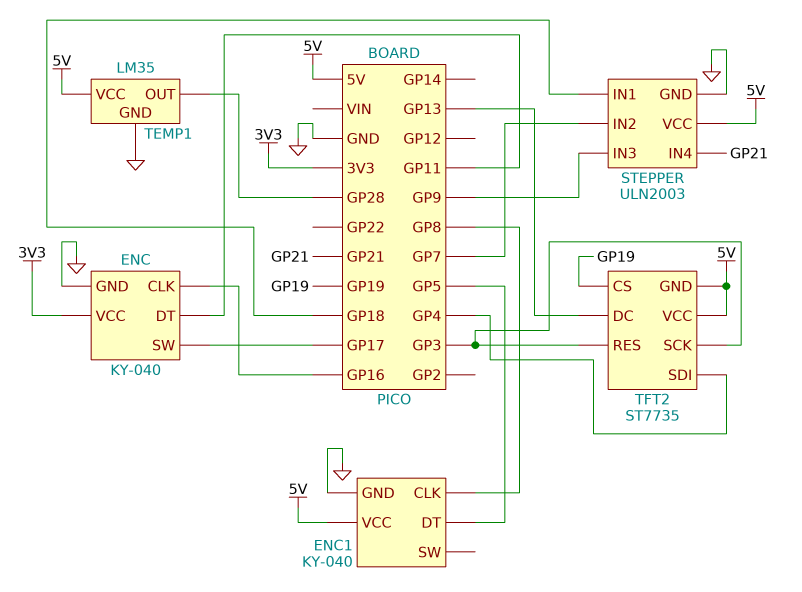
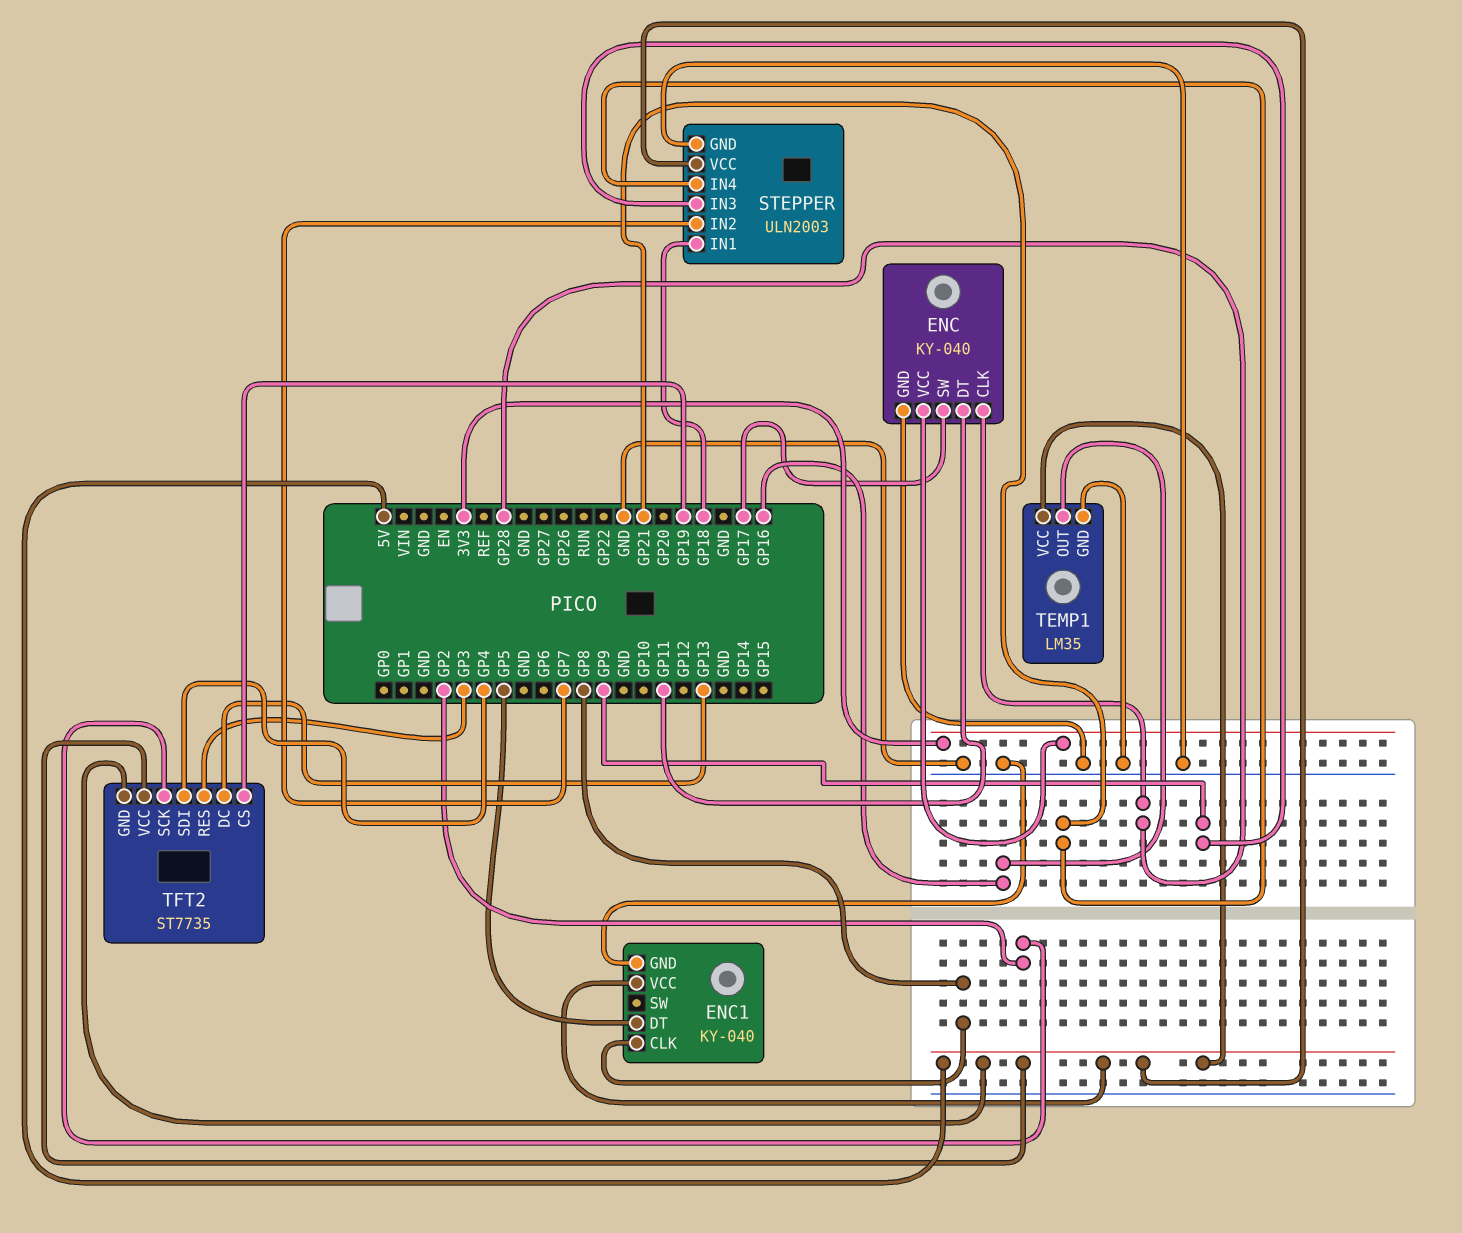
ENC pin CLK: GP16 -> GP28
TEMP1 pin OUT: GP28 -> GP16
TFT2 pin SCK: GP3 -> GP2

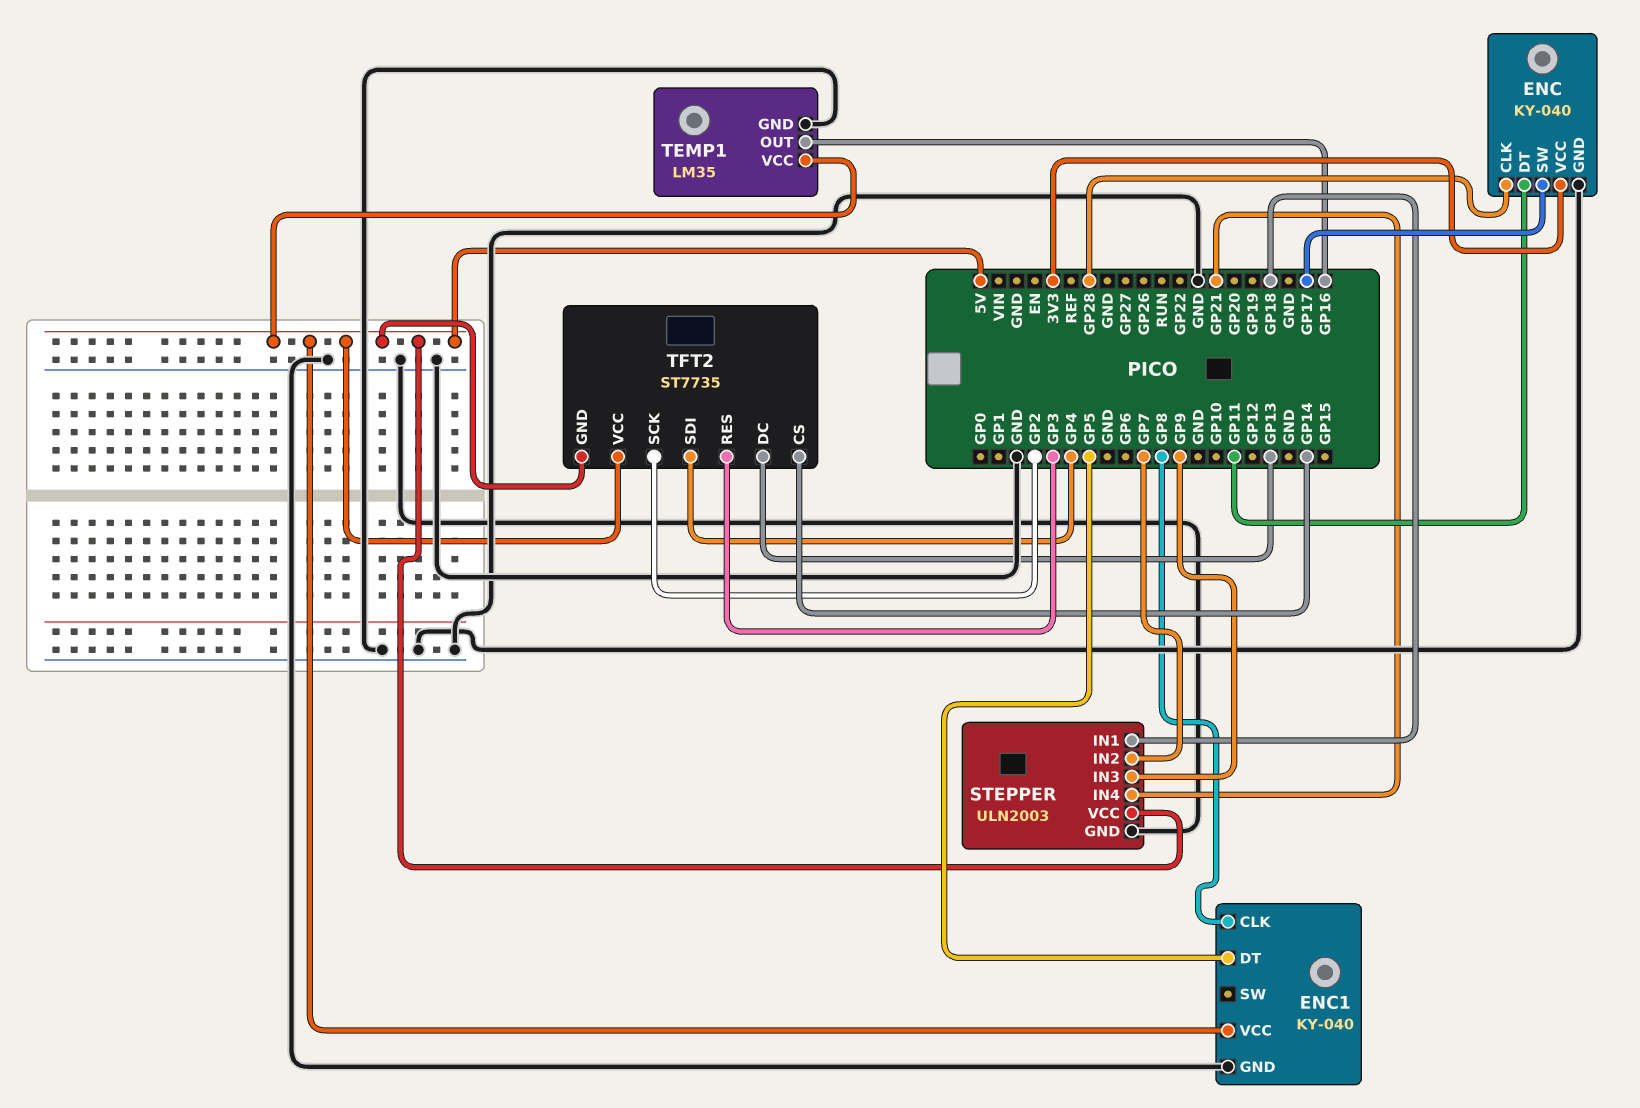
TFT2 pin CS: GP19 -> GP14

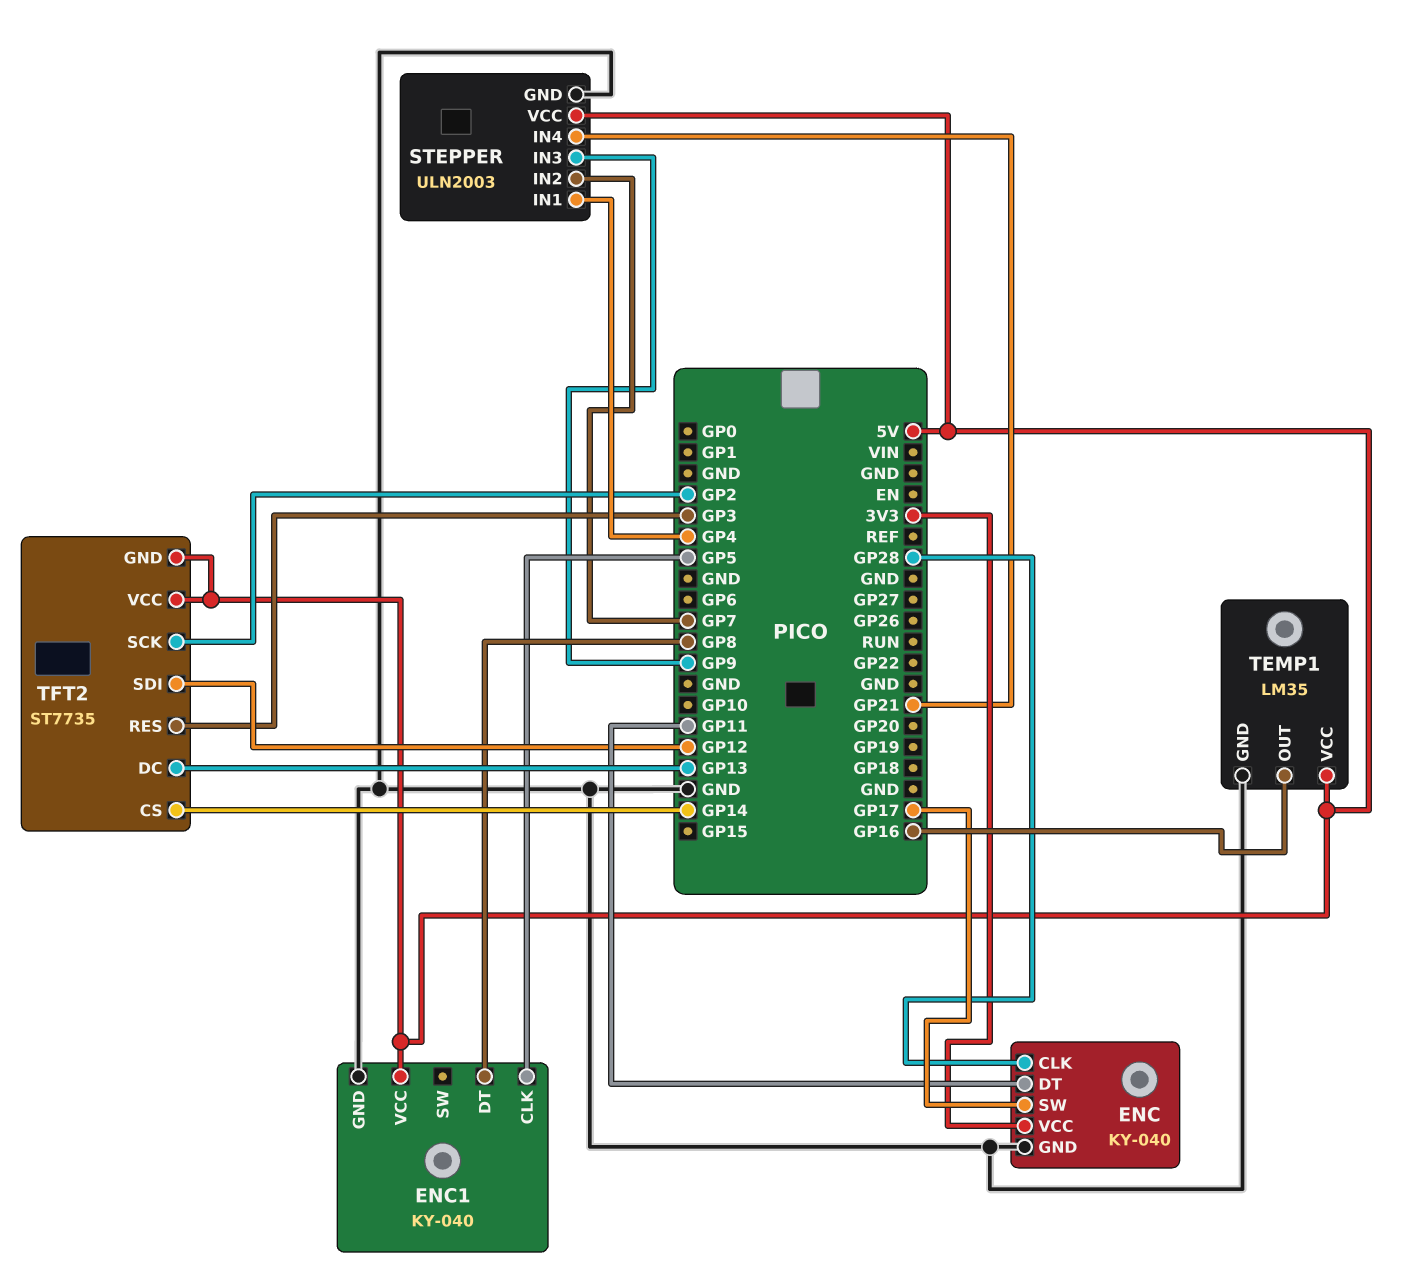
ENC1 pin CLK: GP8 -> GP5
ENC1 pin DT: GP5 -> GP8
STEPPER pin IN1: GP18 -> GP4
TFT2 pin SDI: GP4 -> GP12

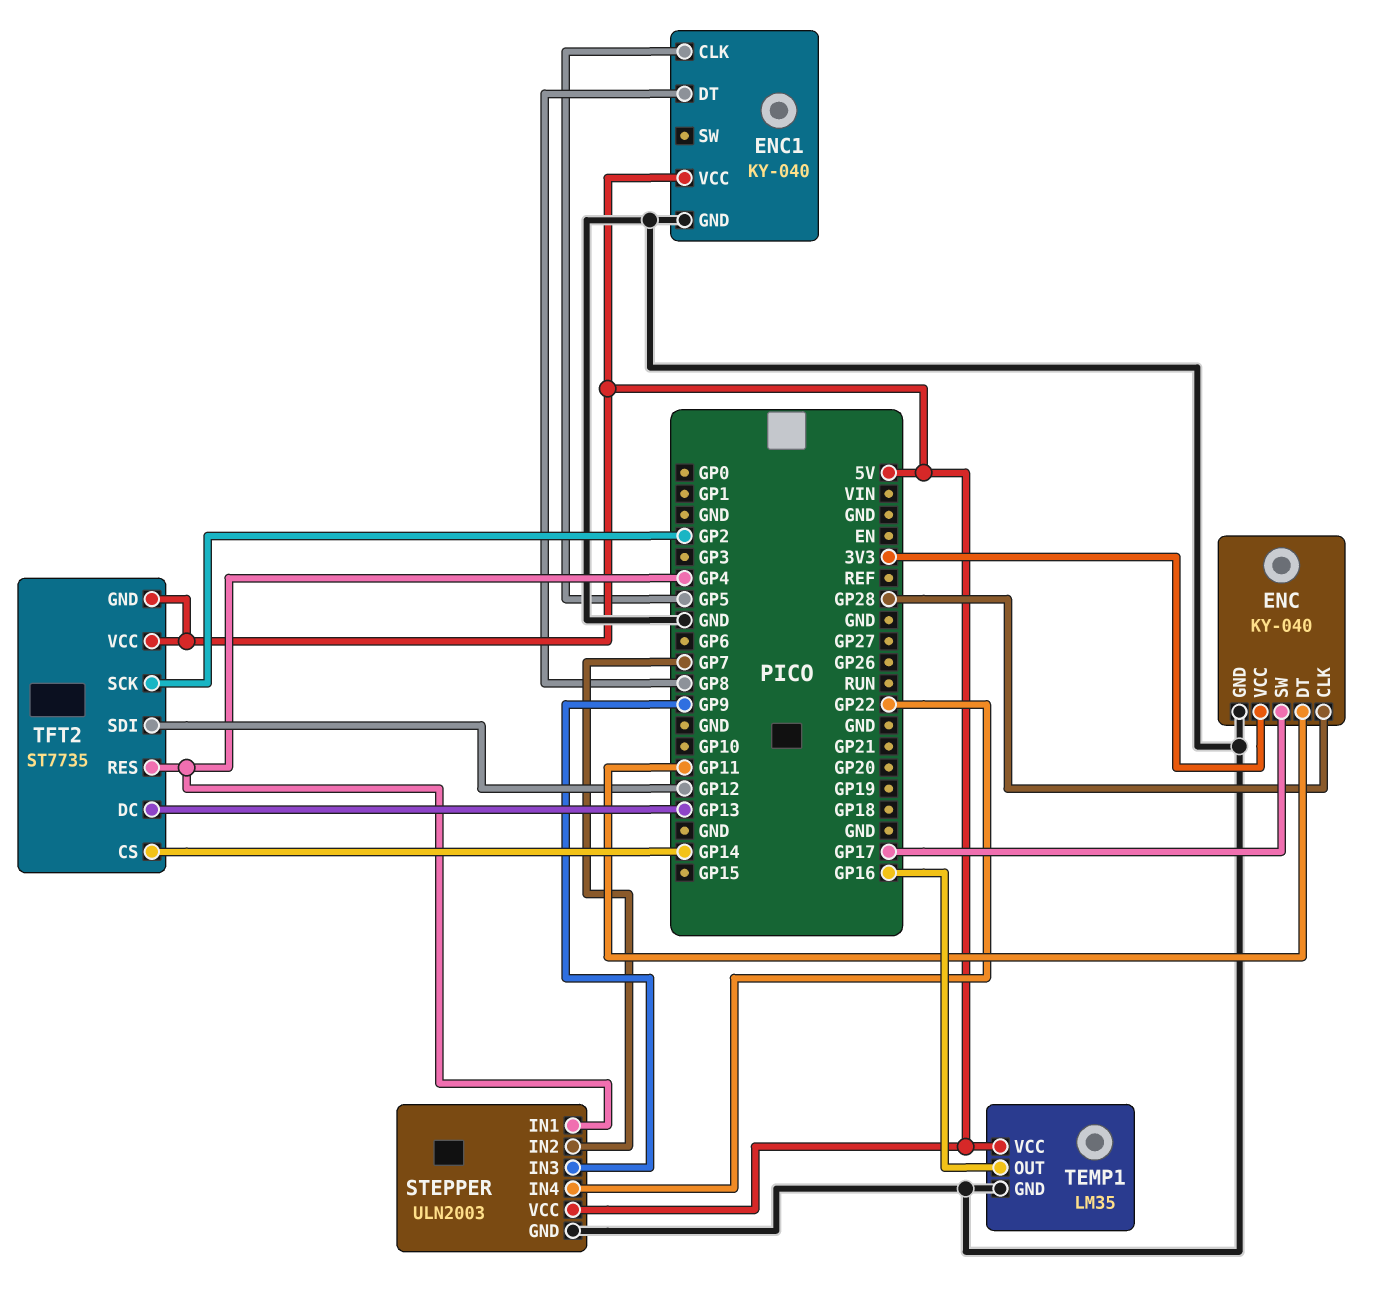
STEPPER pin IN4: GP21 -> GP22
TFT2 pin RES: GP3 -> GP4

